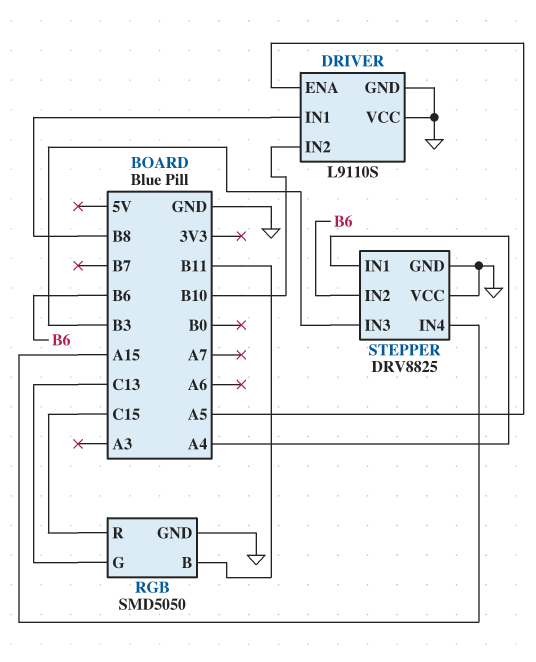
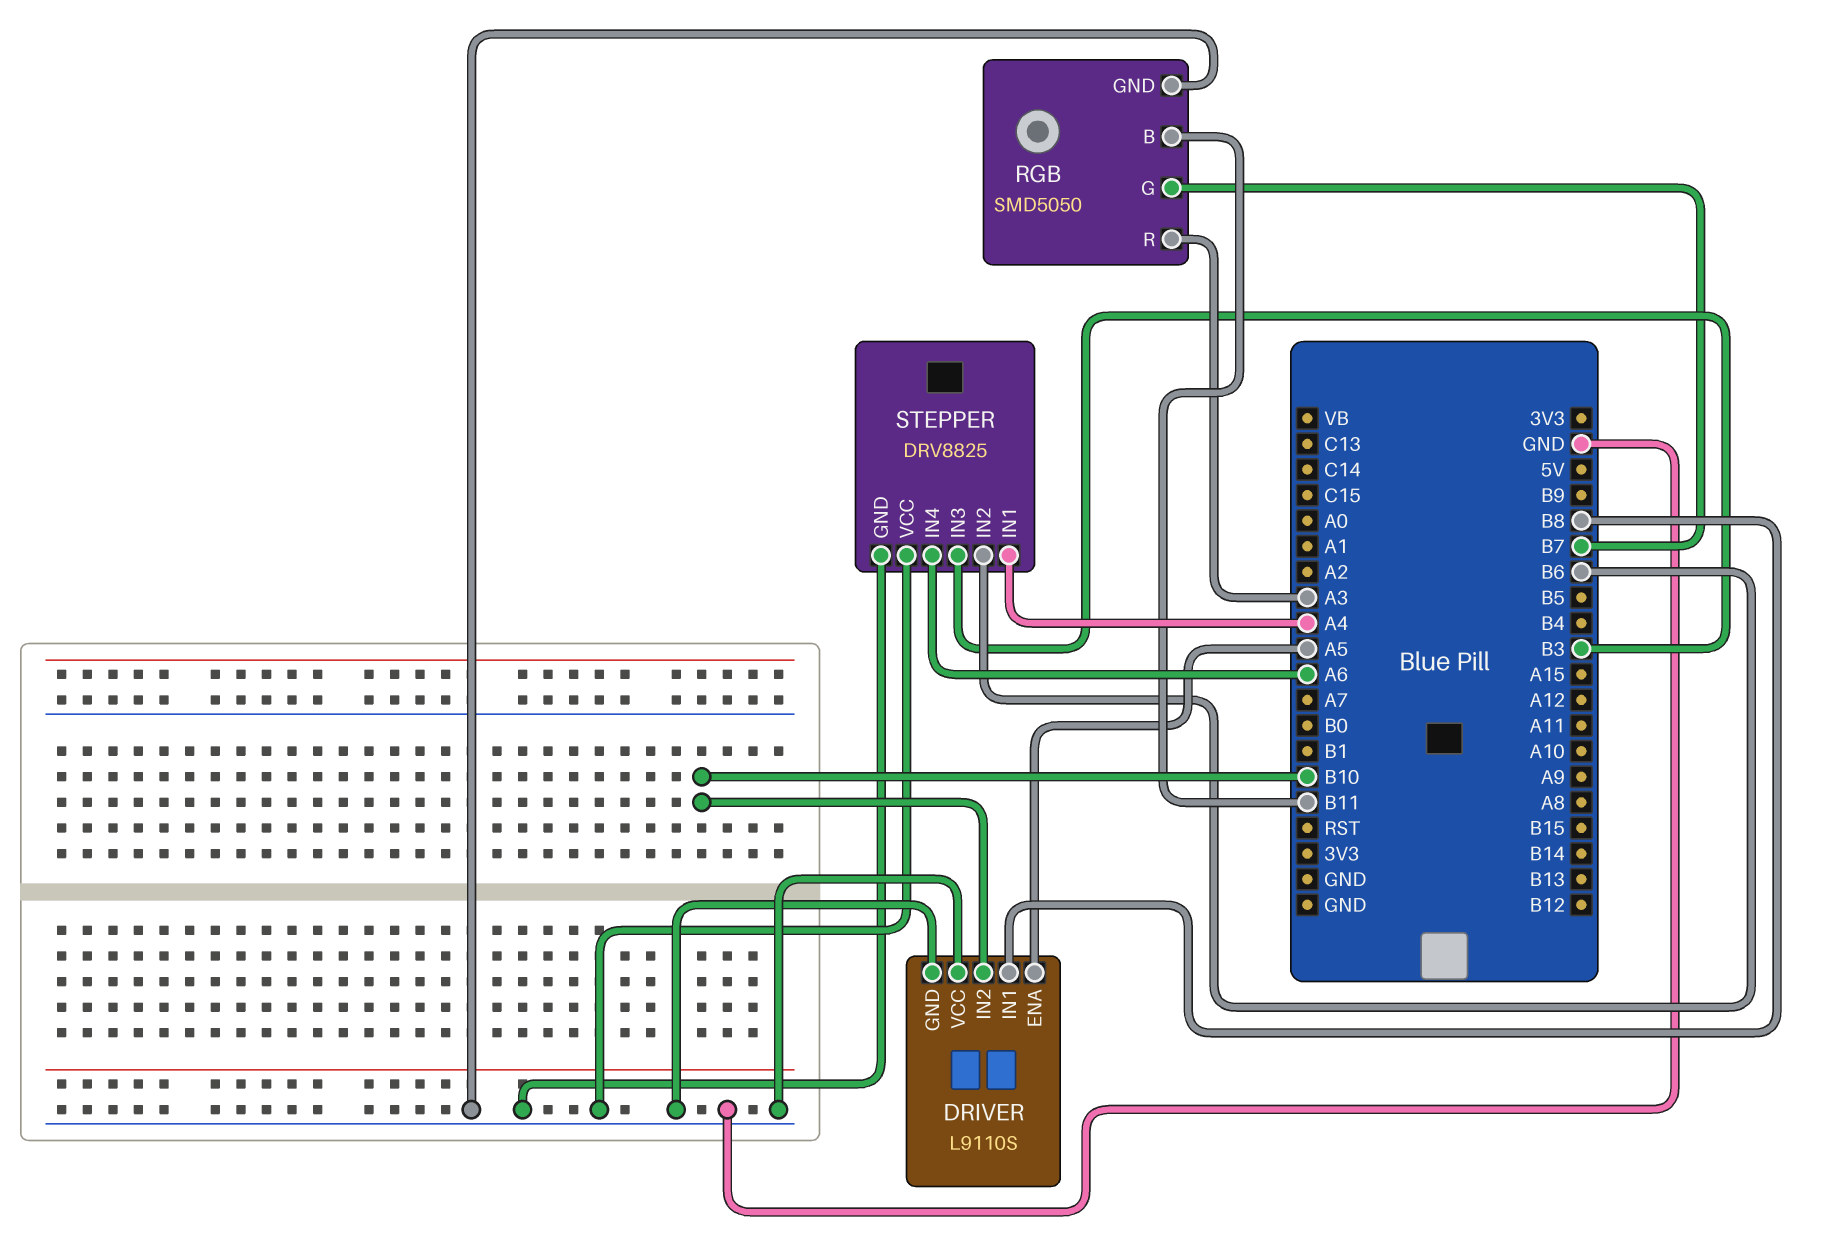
RGB pin G: C13 -> B7
RGB pin R: C15 -> A3
STEPPER pin IN4: A15 -> A6

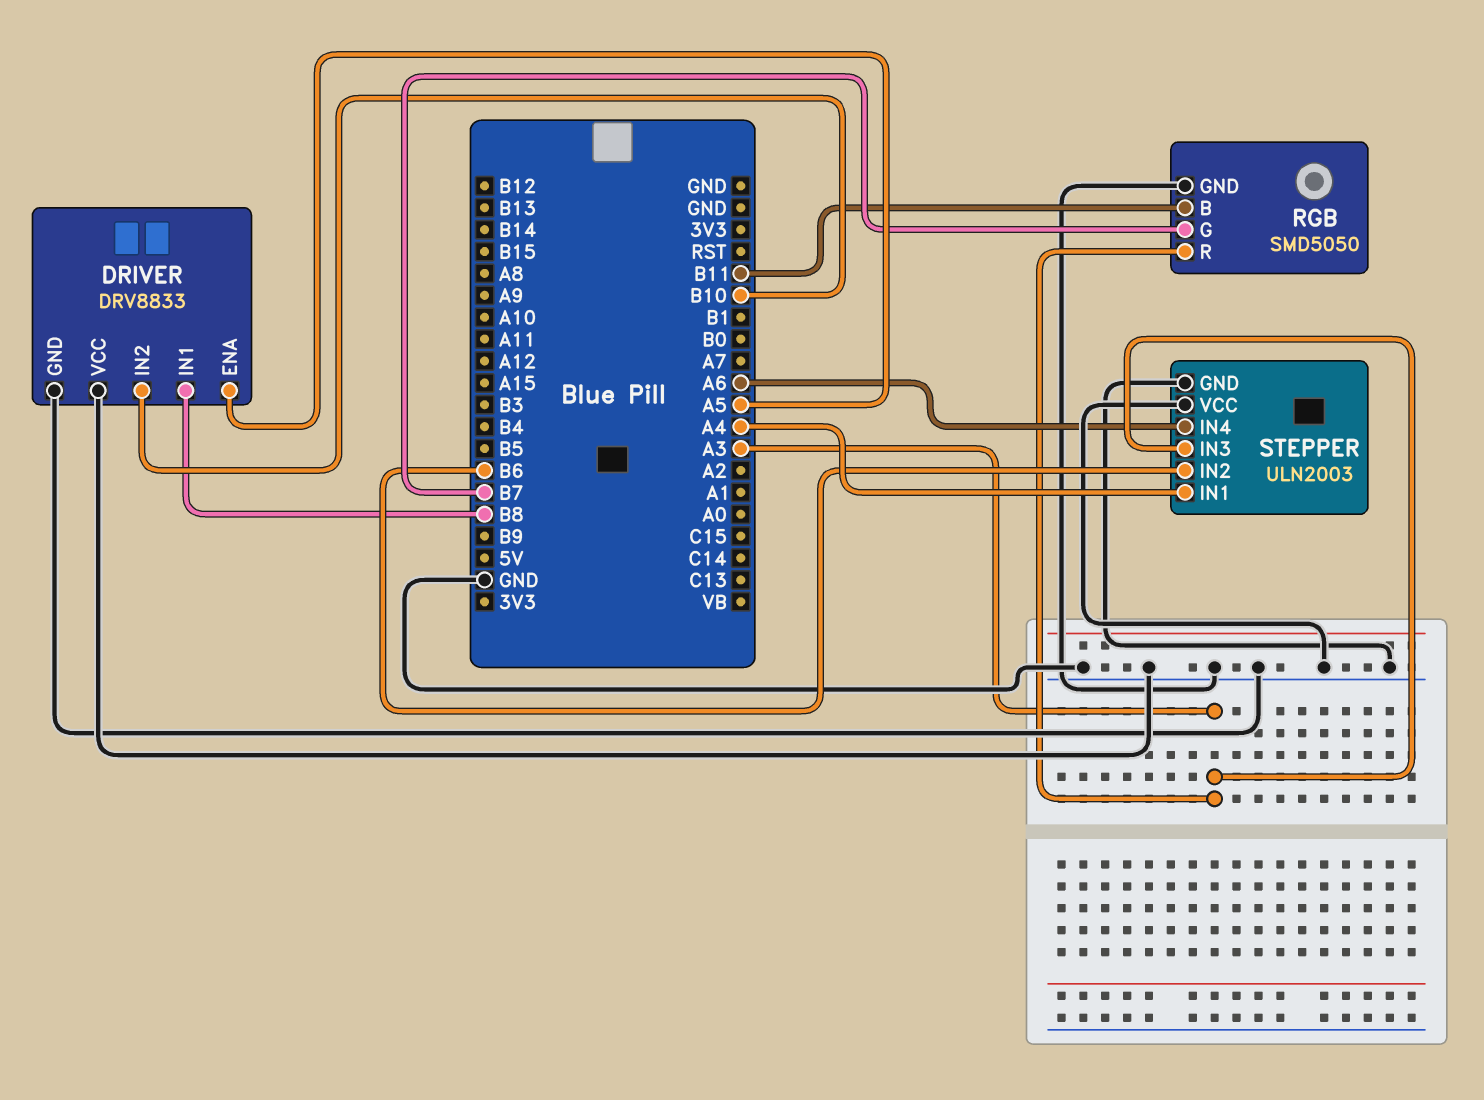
DRIVER: L9110S -> DRV8833
STEPPER: DRV8825 -> ULN2003
STEPPER pin IN3: B3 -> A3

